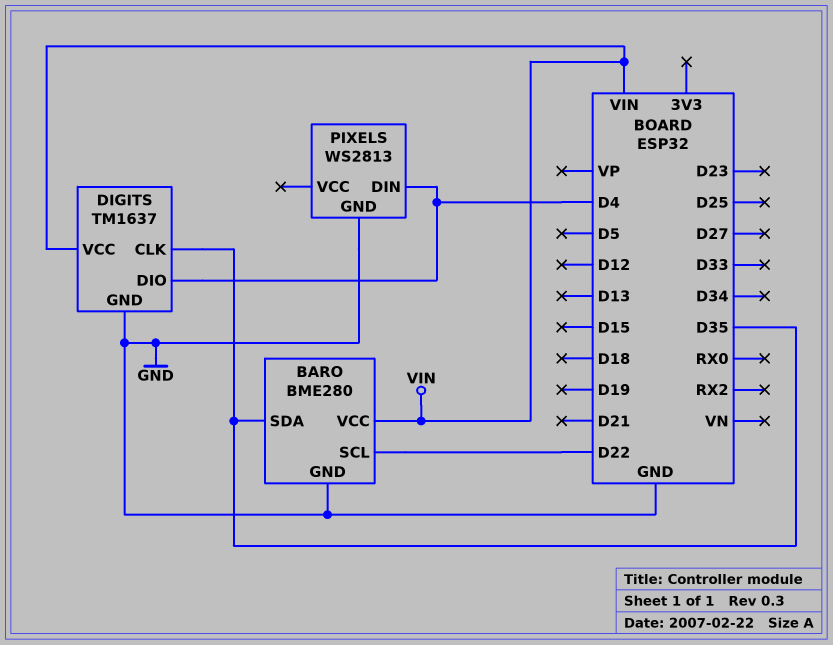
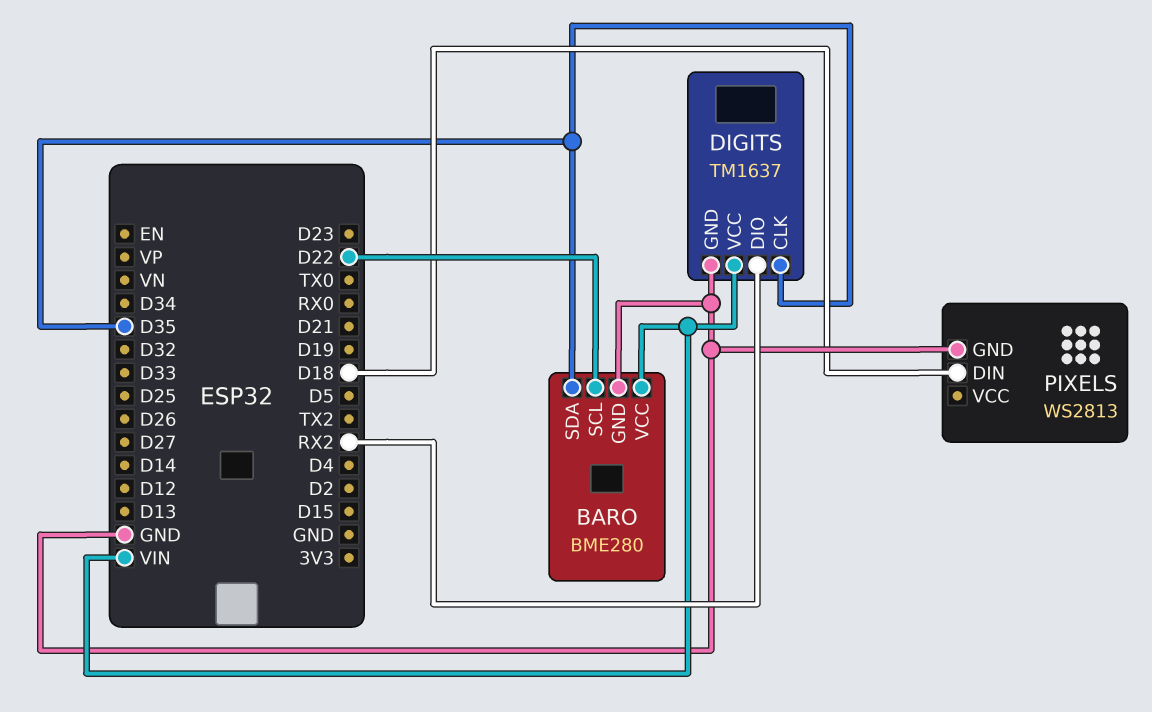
DIGITS pin DIO: D4 -> RX2
PIXELS pin DIN: D4 -> D18

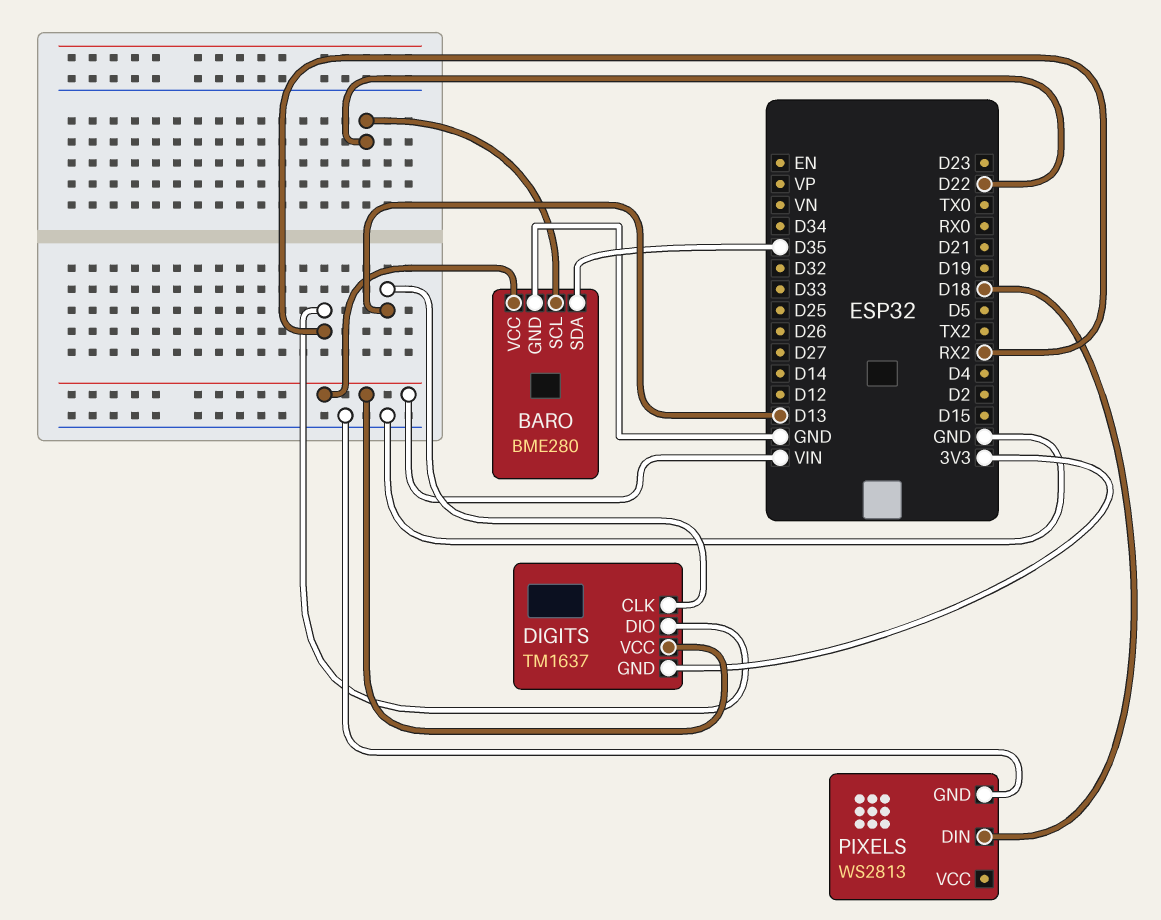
DIGITS pin CLK: D35 -> D13
DIGITS pin GND: GND -> 3V3

